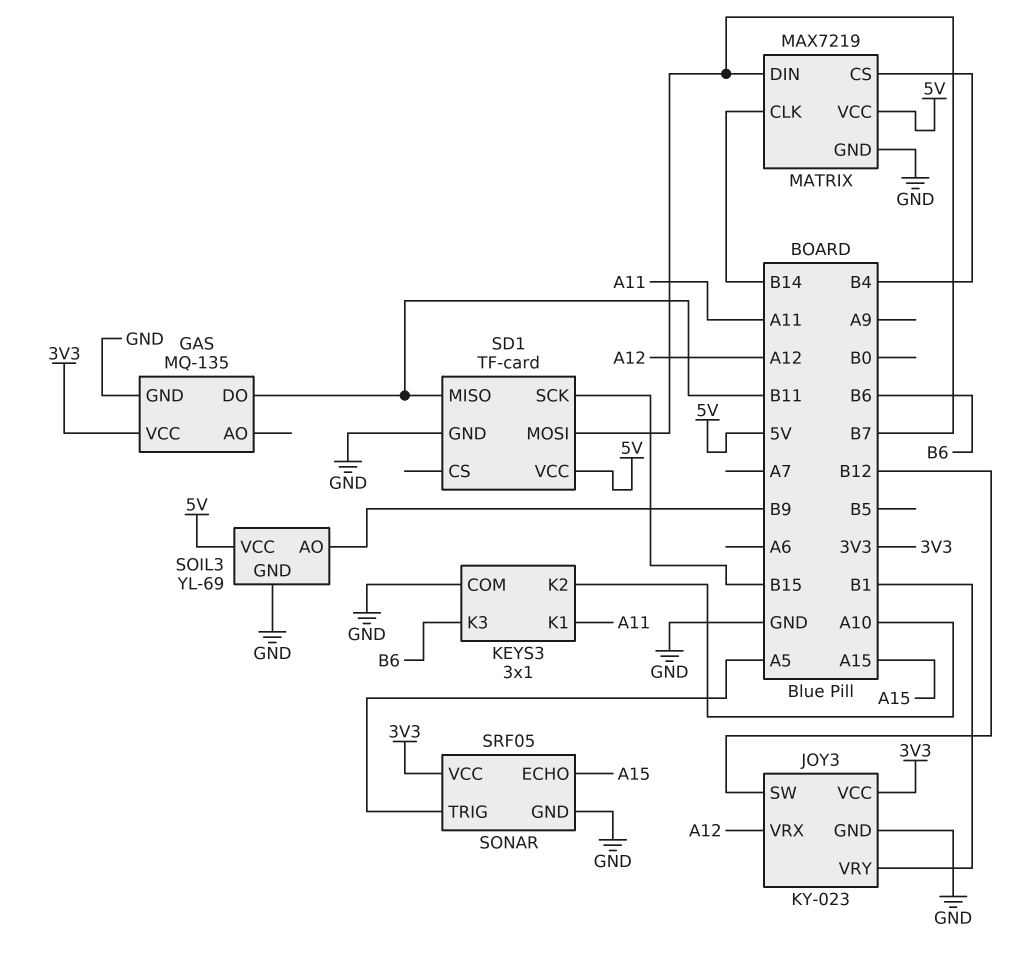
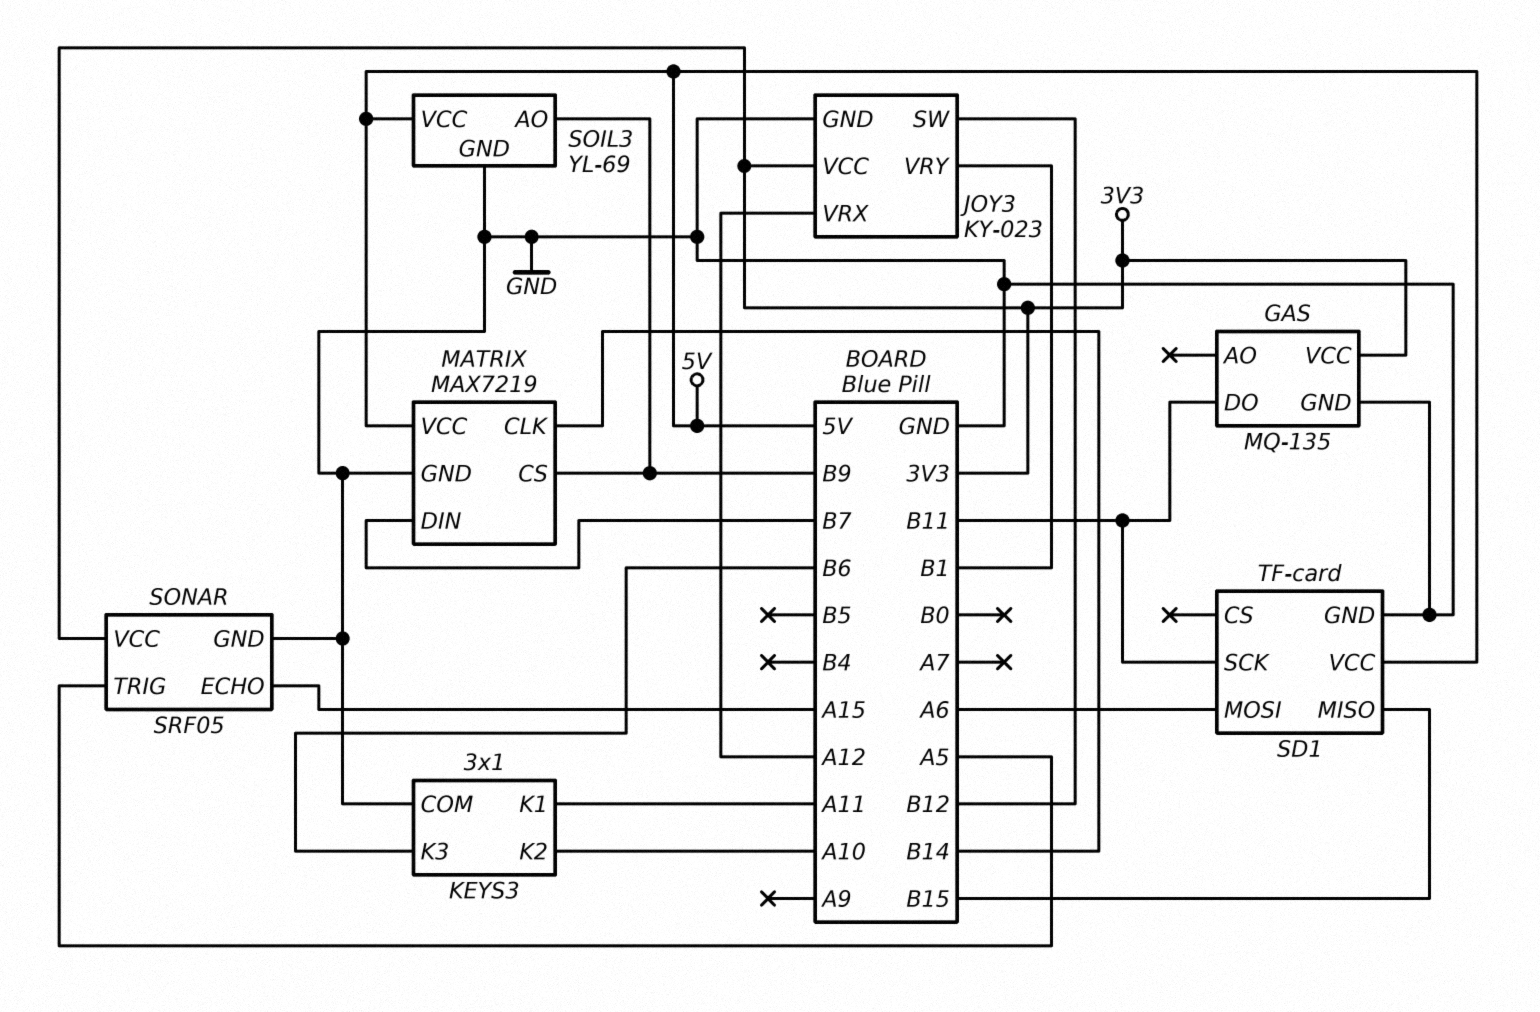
MATRIX pin CS: B4 -> B9
SD1 pin MISO: B11 -> B15
SD1 pin MOSI: B7 -> A6
SD1 pin SCK: B15 -> B11

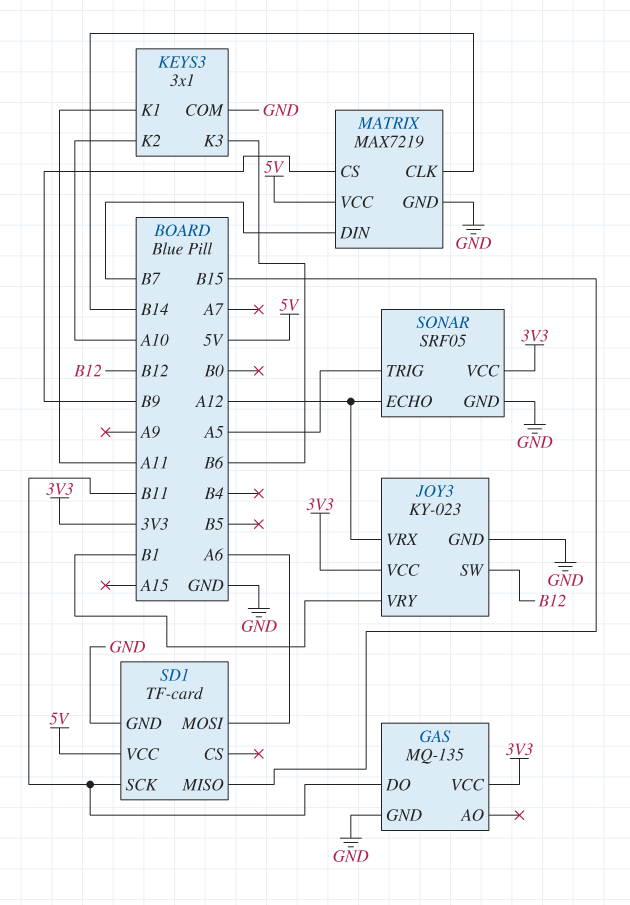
SOIL3: YL-69 -> none
SOIL3 pin AO: B9 -> none
SOIL3 pin GND: GND -> none
SOIL3 pin VCC: 5V -> none
SONAR pin ECHO: A15 -> A12

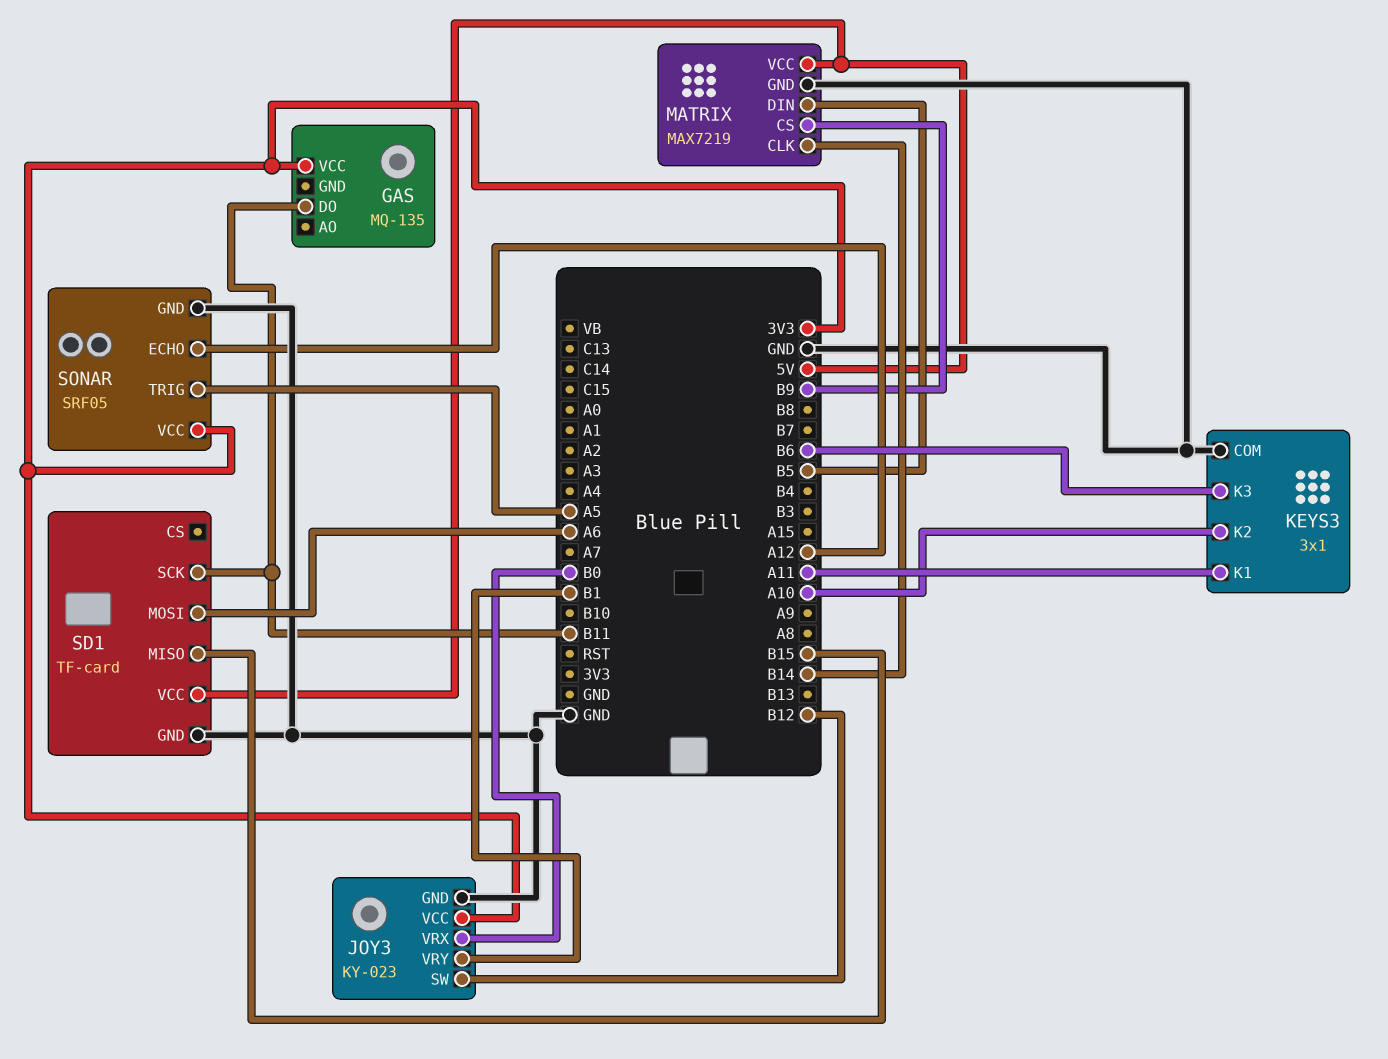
GAS pin GND: GND -> none
JOY3 pin VRX: A12 -> B0
MATRIX pin DIN: B7 -> B5

